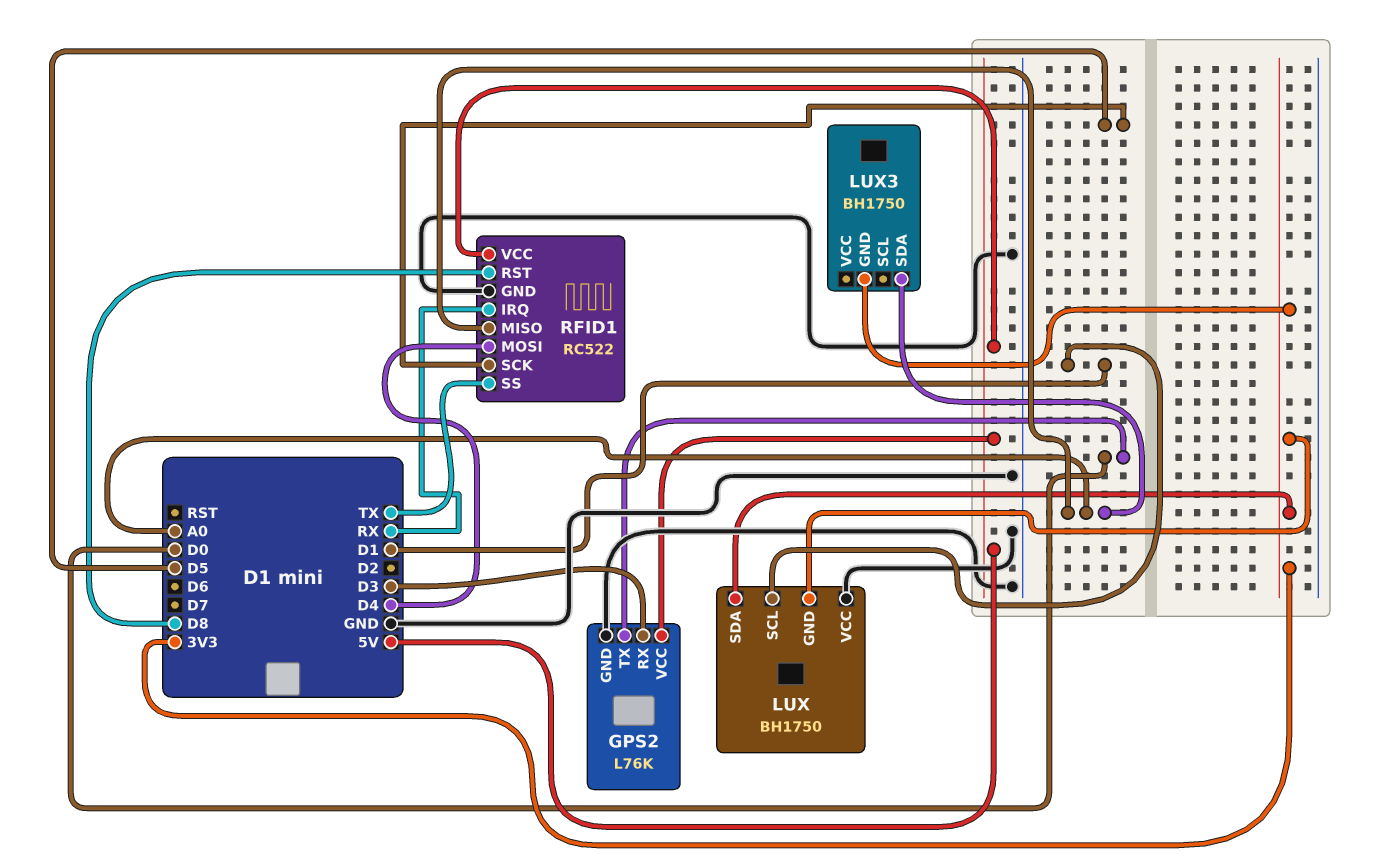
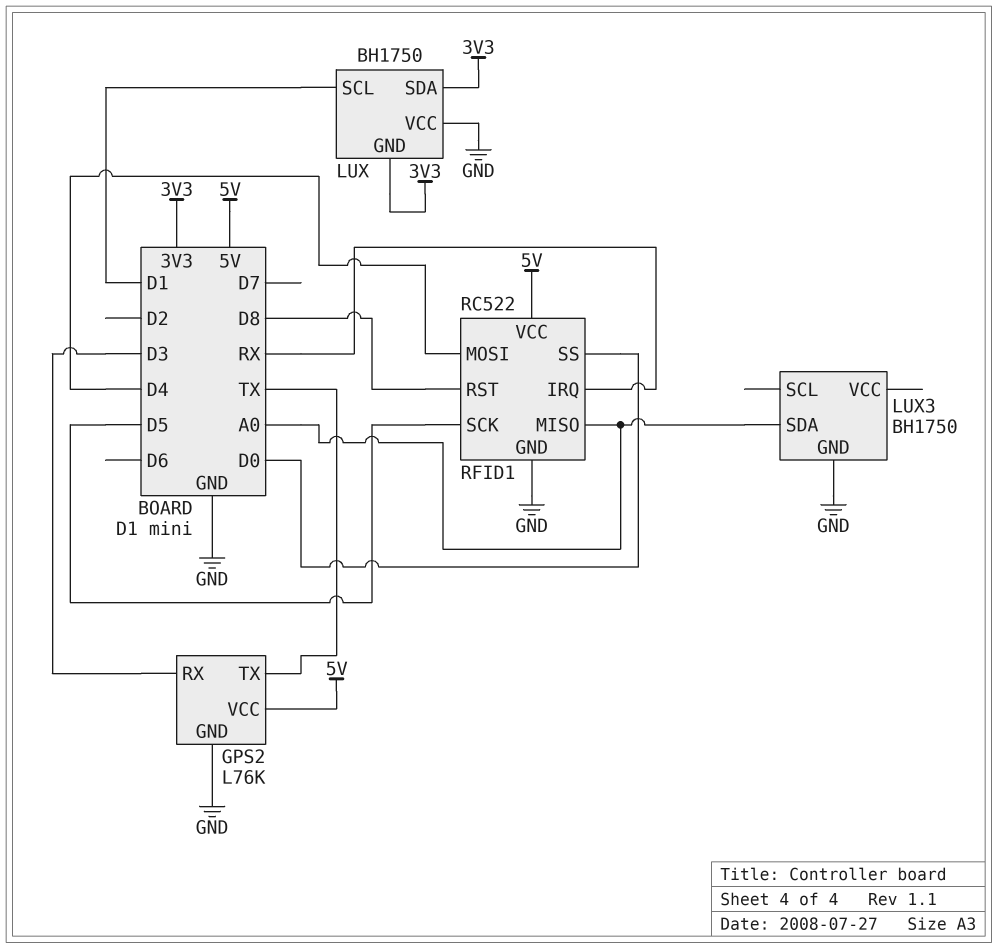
GPS2 pin TX: D0 -> TX
LUX3 pin GND: 3V3 -> GND
RFID1 pin SS: TX -> D0

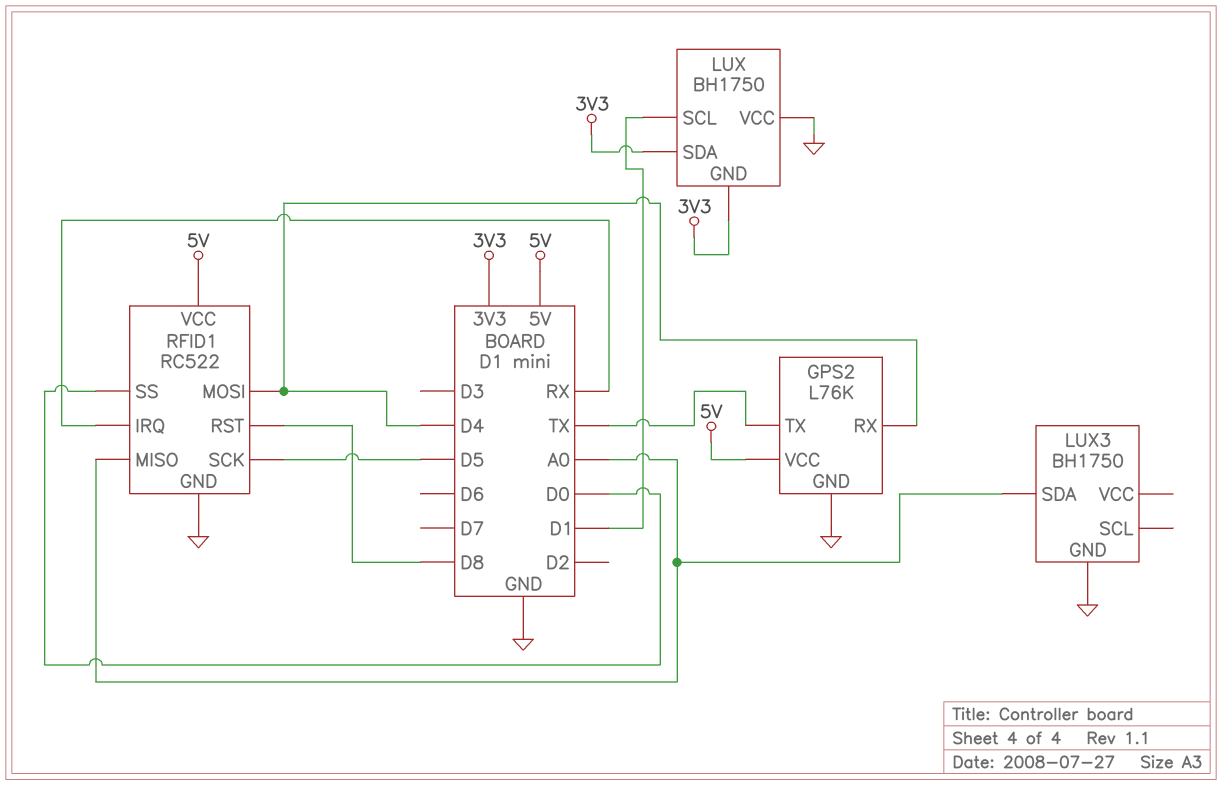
GPS2 pin RX: D3 -> D4

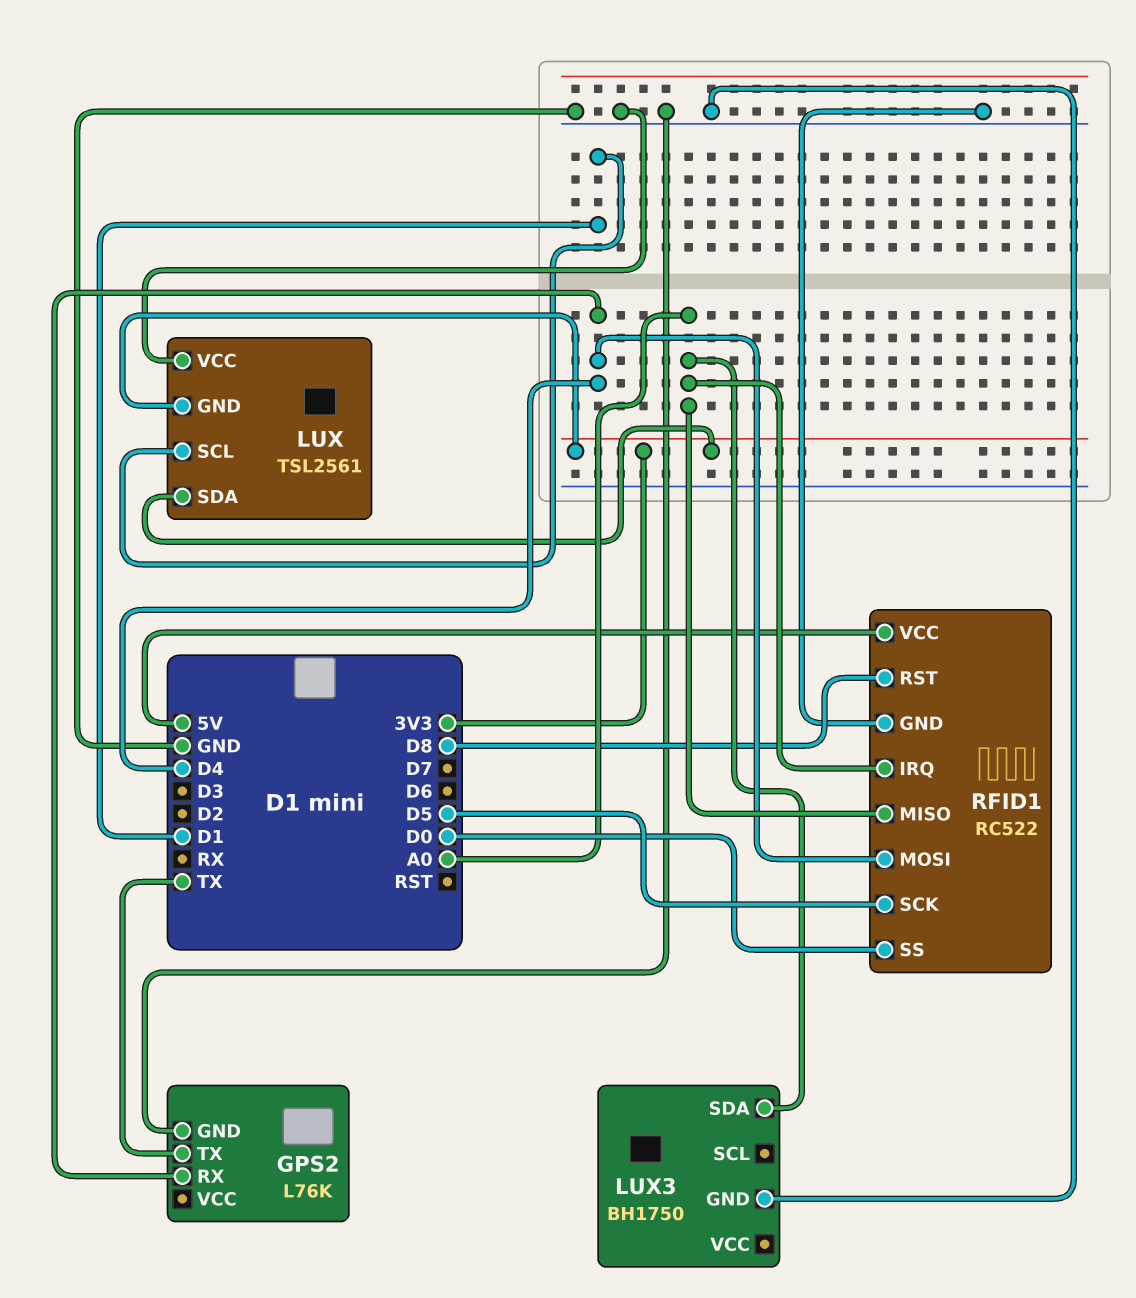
GPS2 pin VCC: 5V -> none
LUX: BH1750 -> TSL2561
RFID1 pin IRQ: RX -> A0

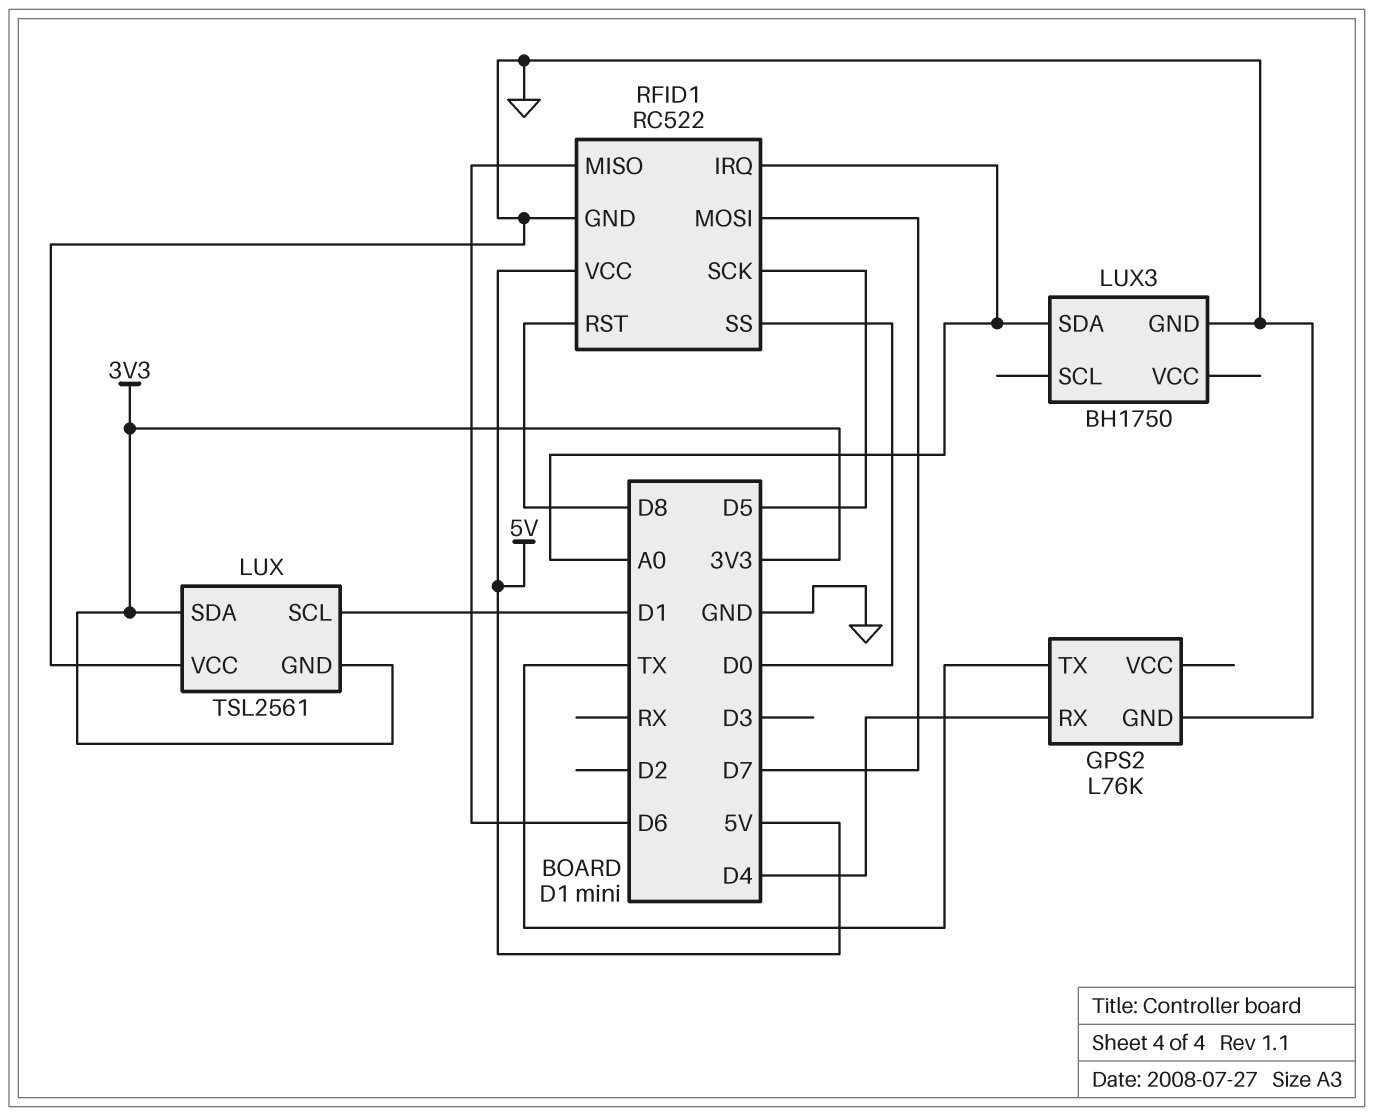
RFID1 pin MISO: A0 -> D6
RFID1 pin MOSI: D4 -> D7

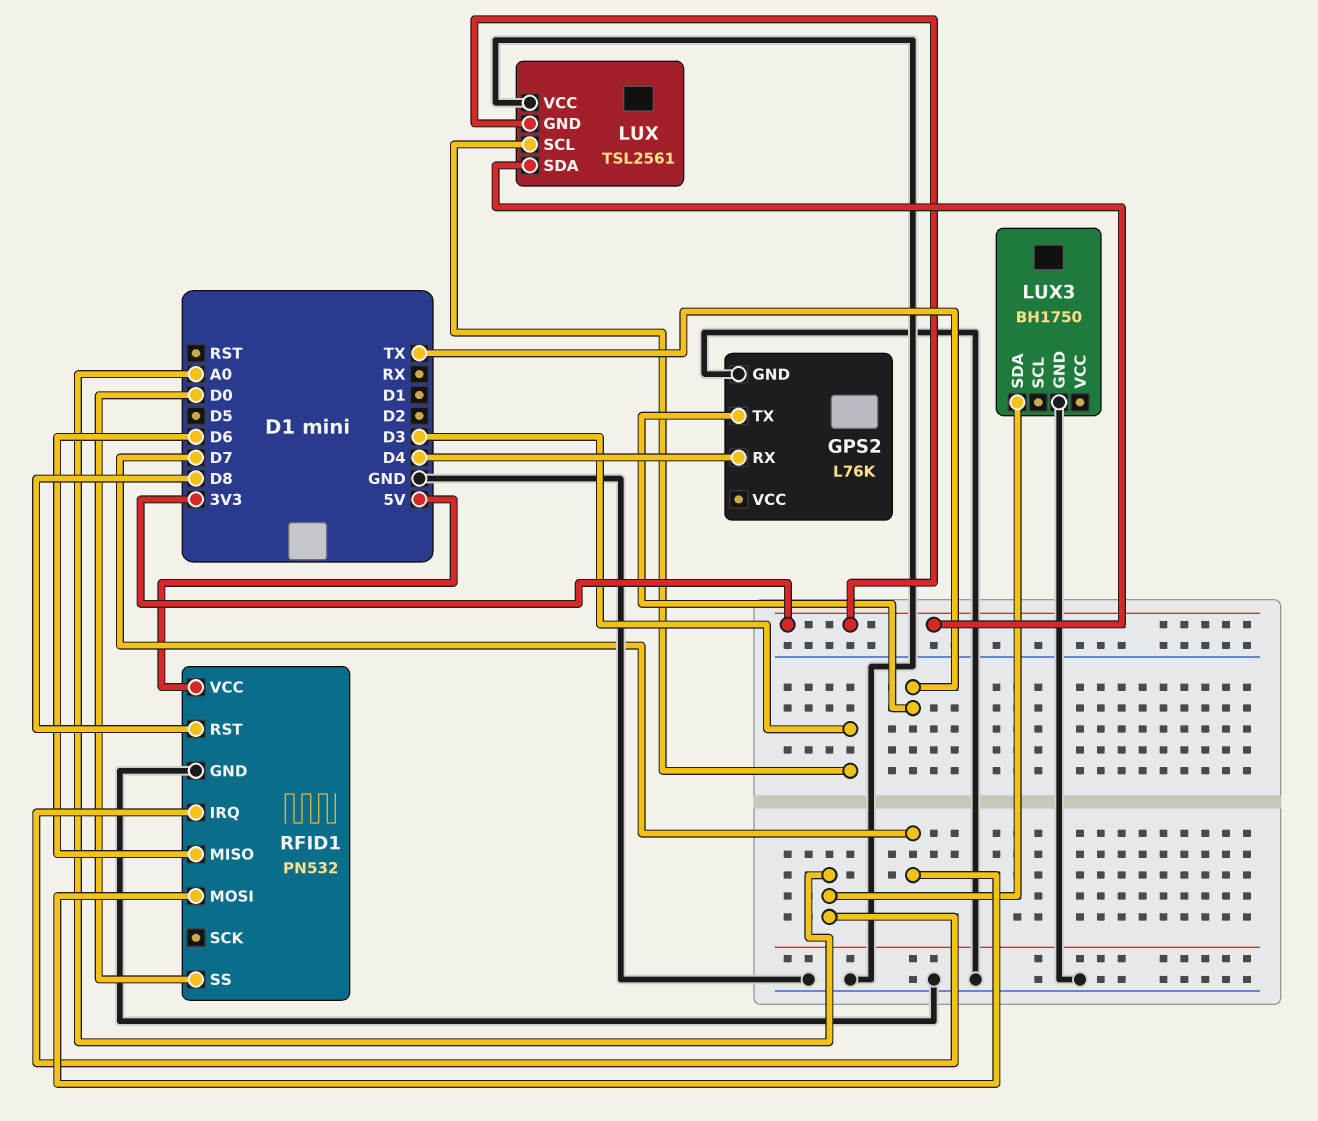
LUX pin SCL: D1 -> D3
RFID1: RC522 -> PN532
RFID1 pin SCK: D5 -> none

